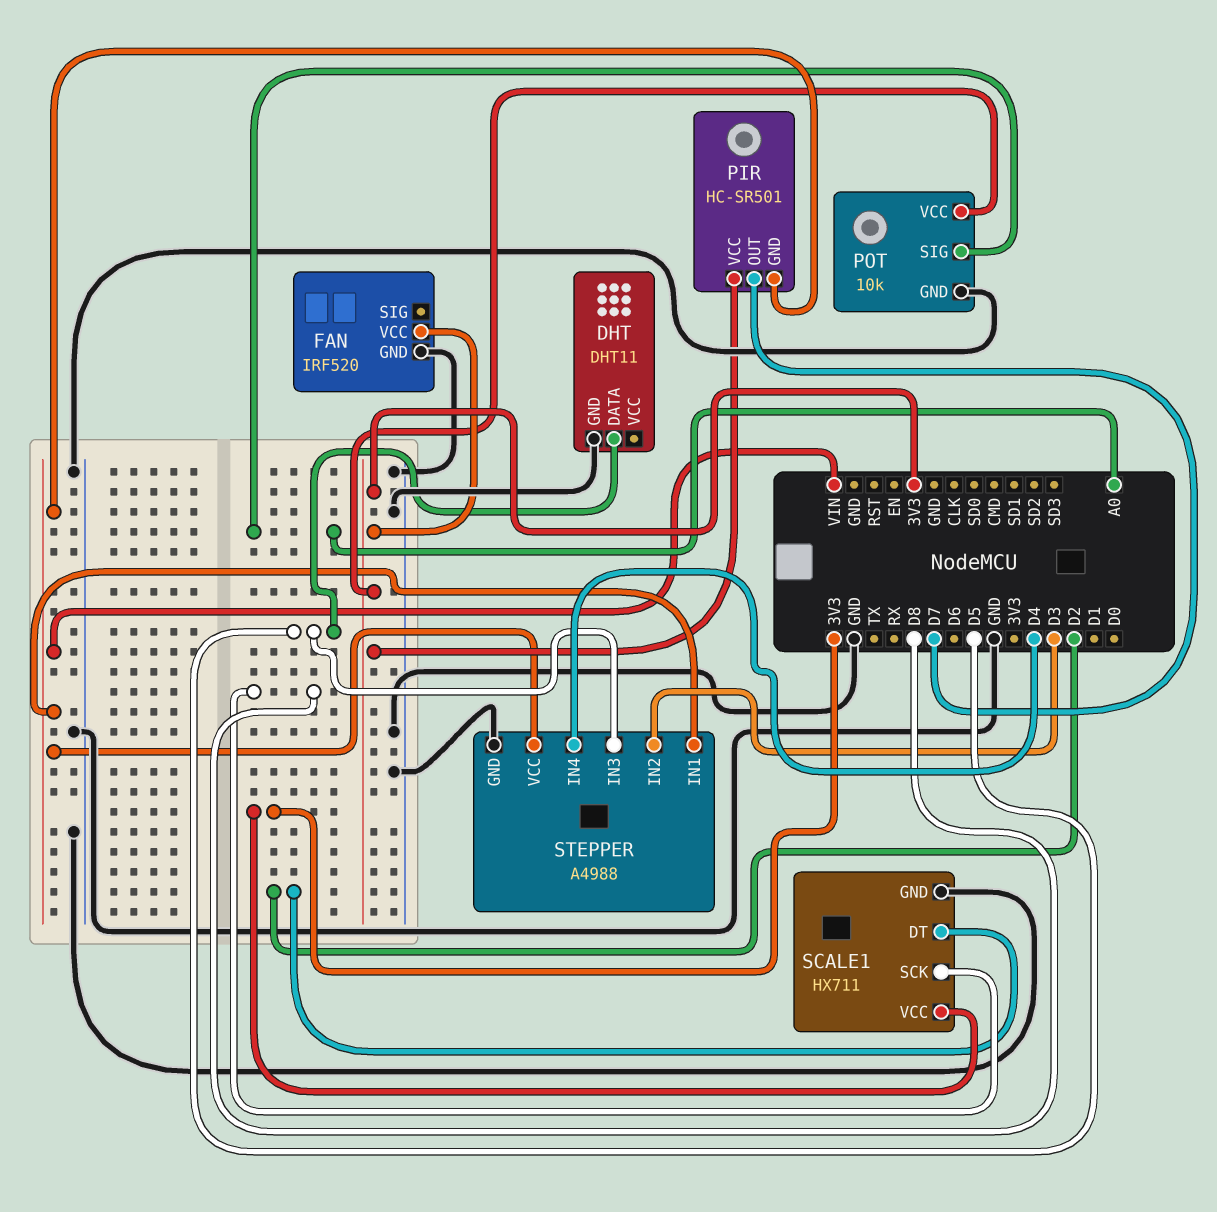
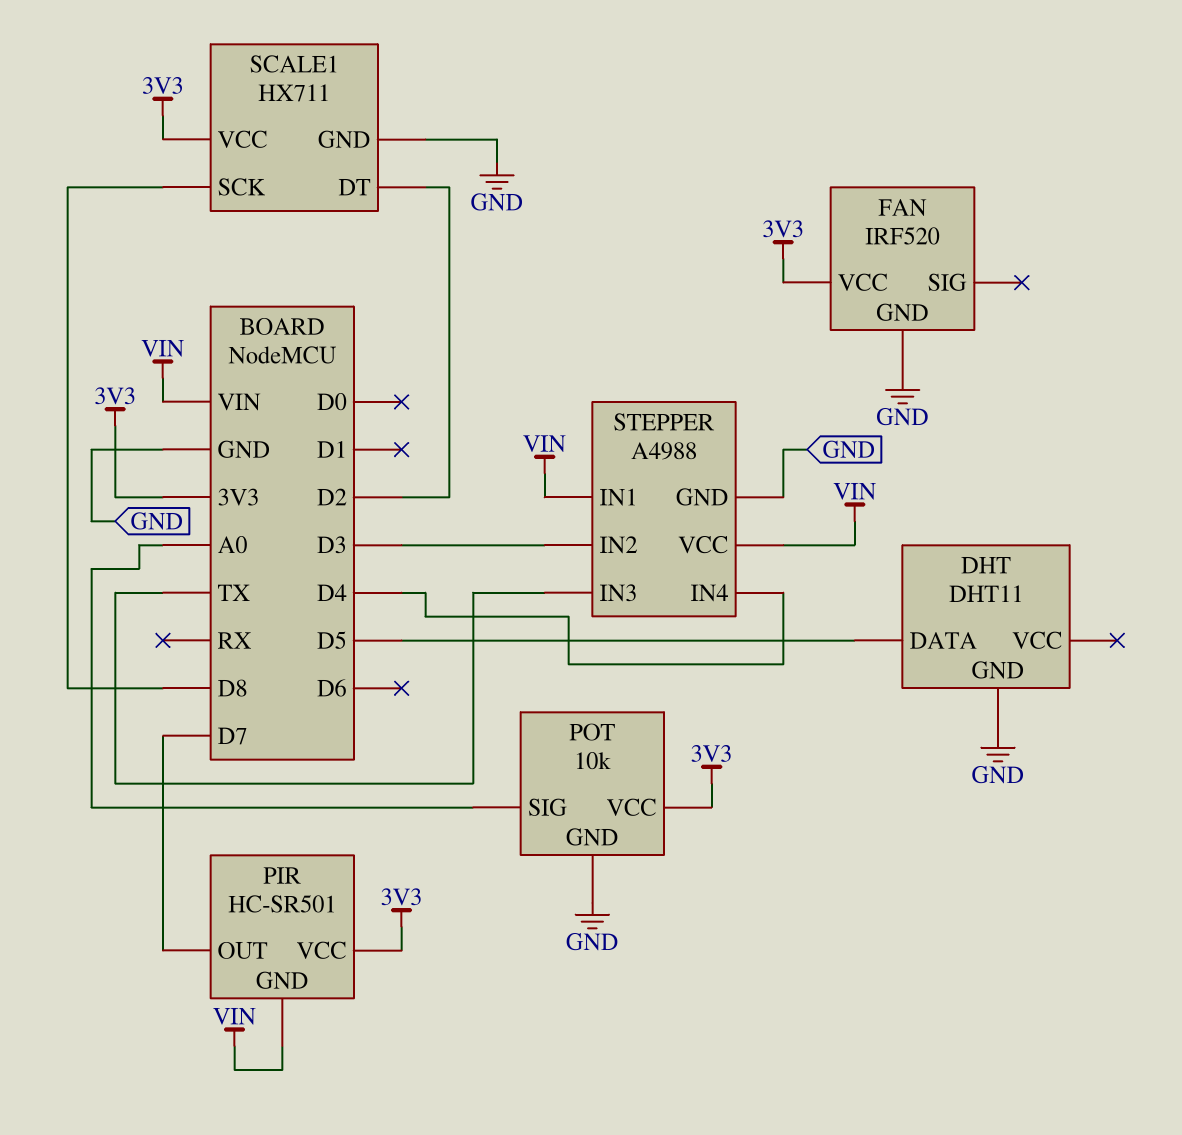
STEPPER pin IN3: D5 -> TX

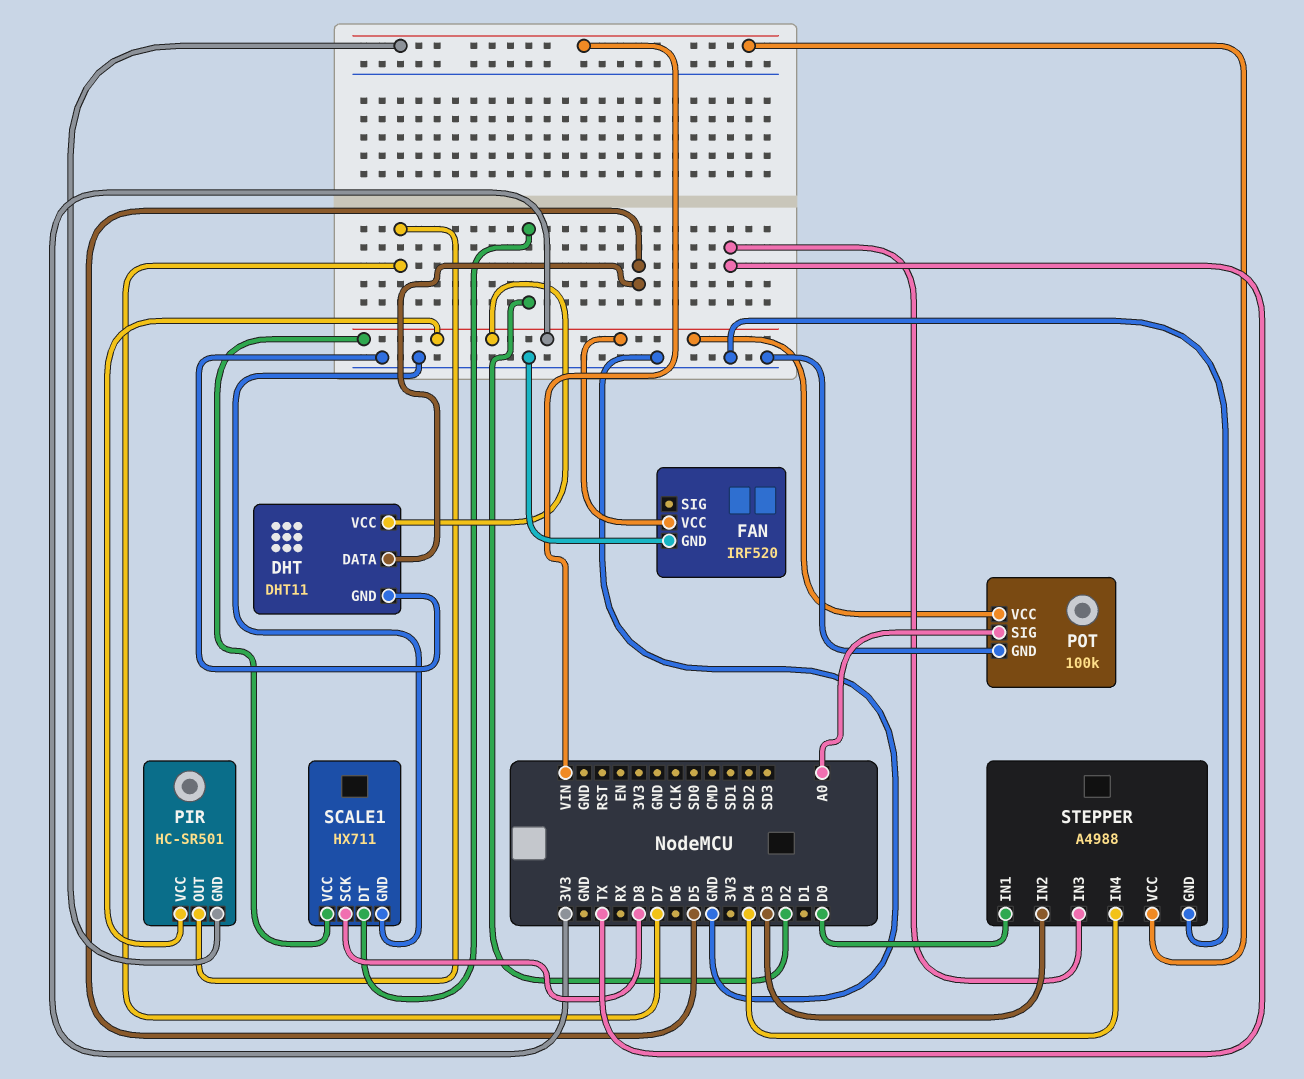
DHT pin VCC: none -> 3V3
POT: 10k -> 100k
STEPPER pin IN1: VIN -> D0

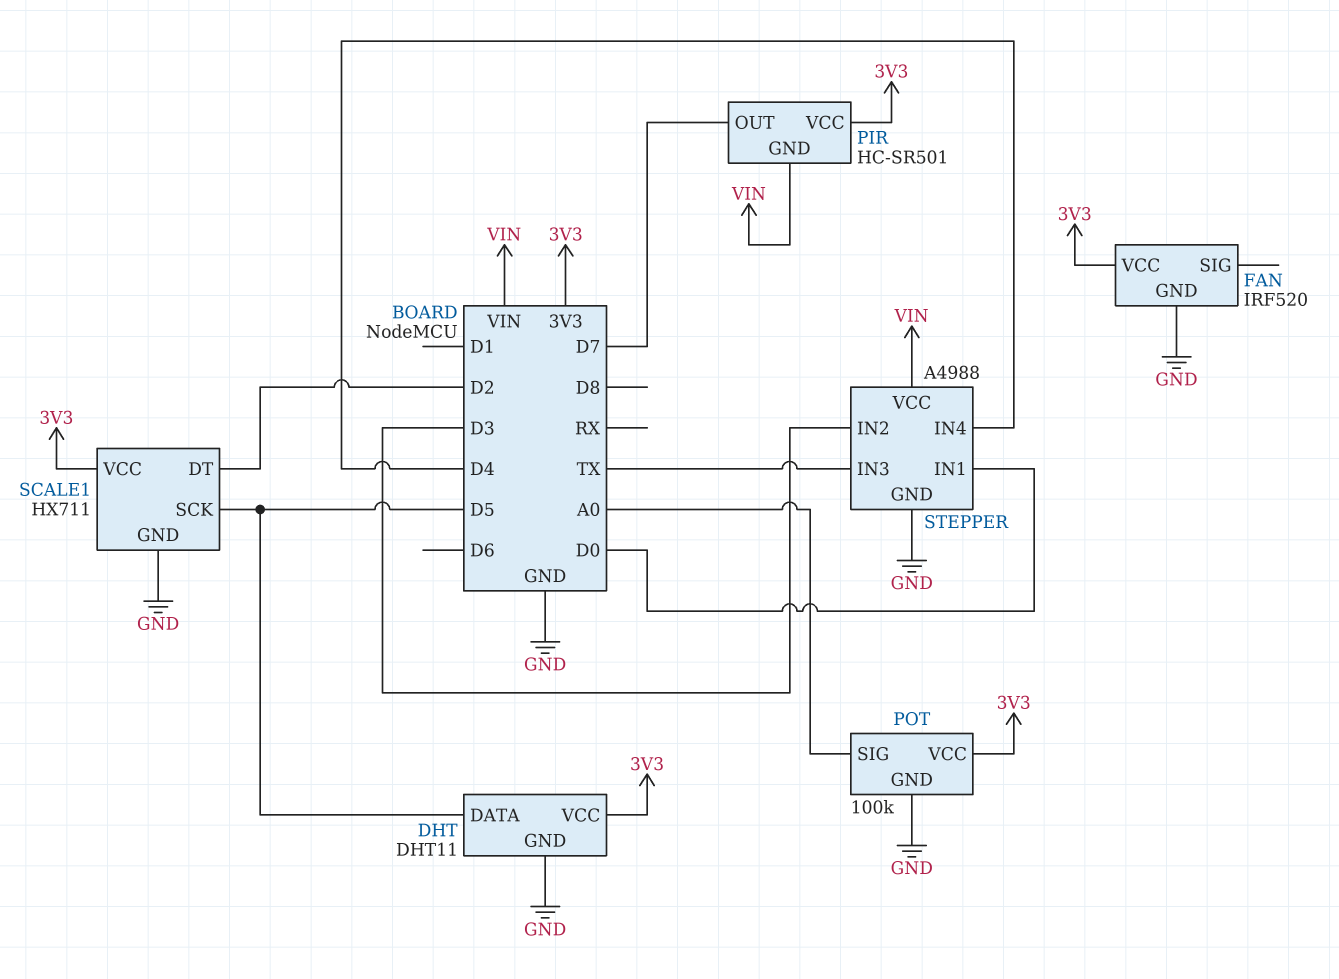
SCALE1 pin SCK: D8 -> D5

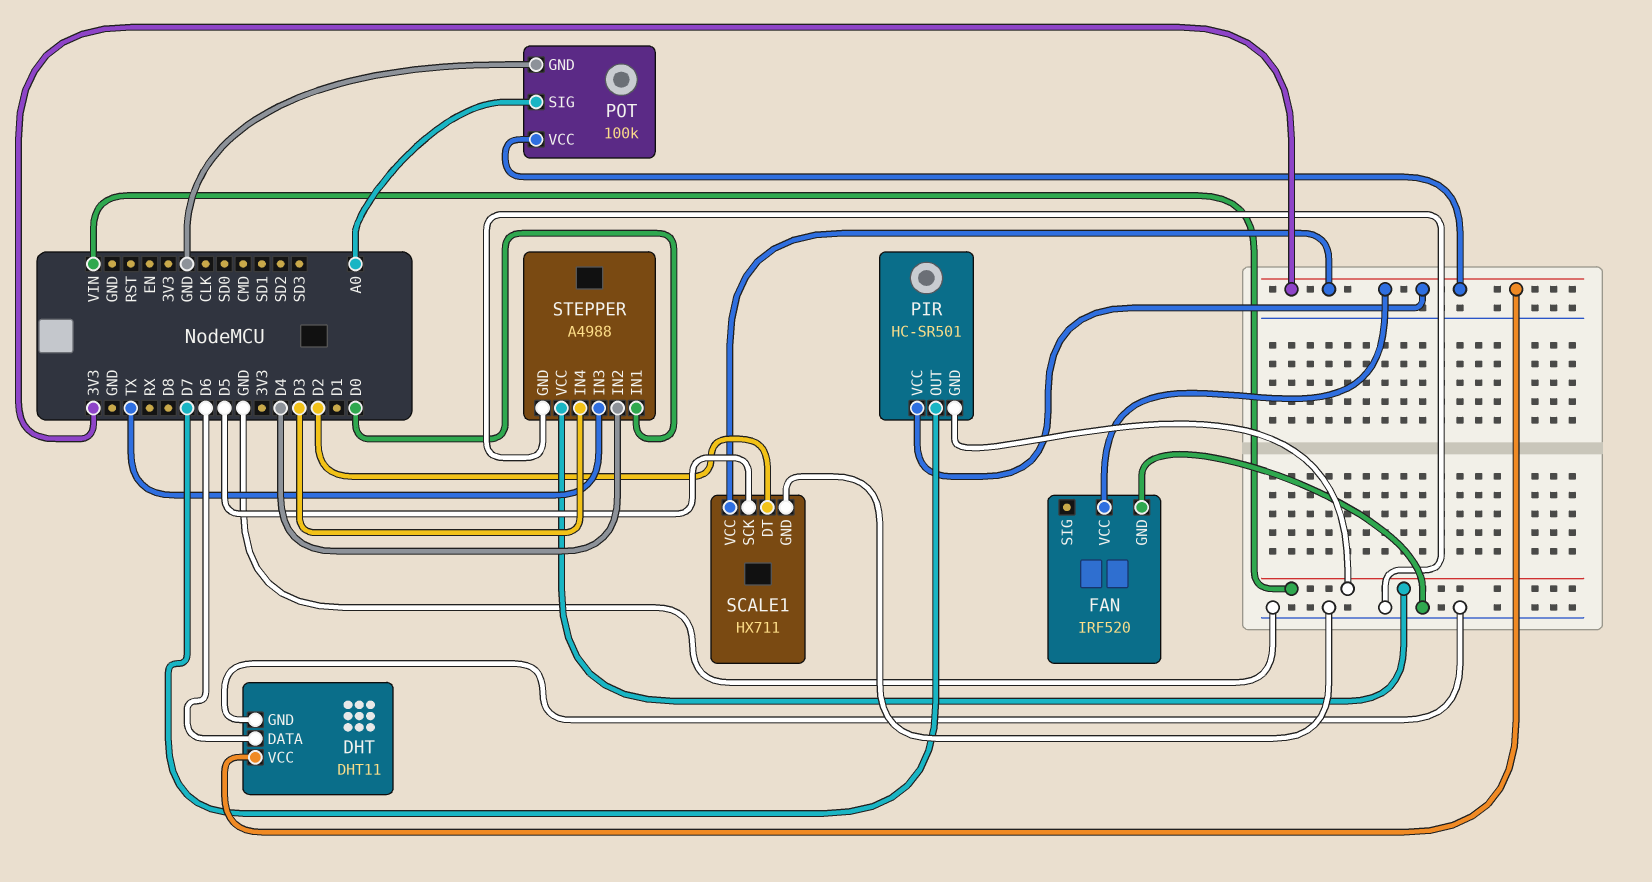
DHT pin DATA: D5 -> D6
STEPPER pin IN2: D3 -> D4
STEPPER pin IN4: D4 -> D3

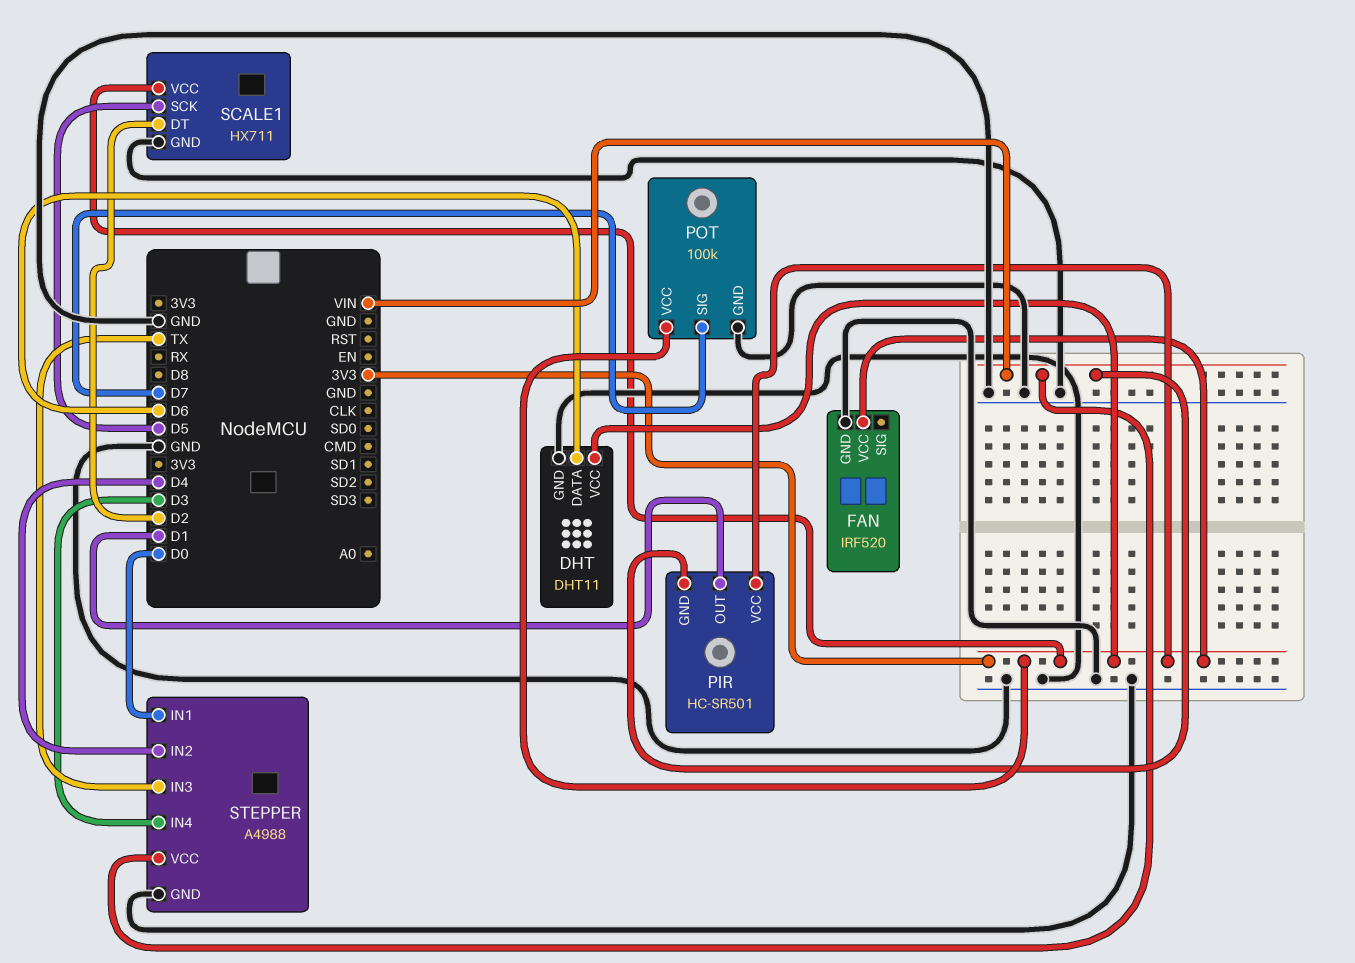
PIR pin OUT: D7 -> D1
POT pin SIG: A0 -> D7

